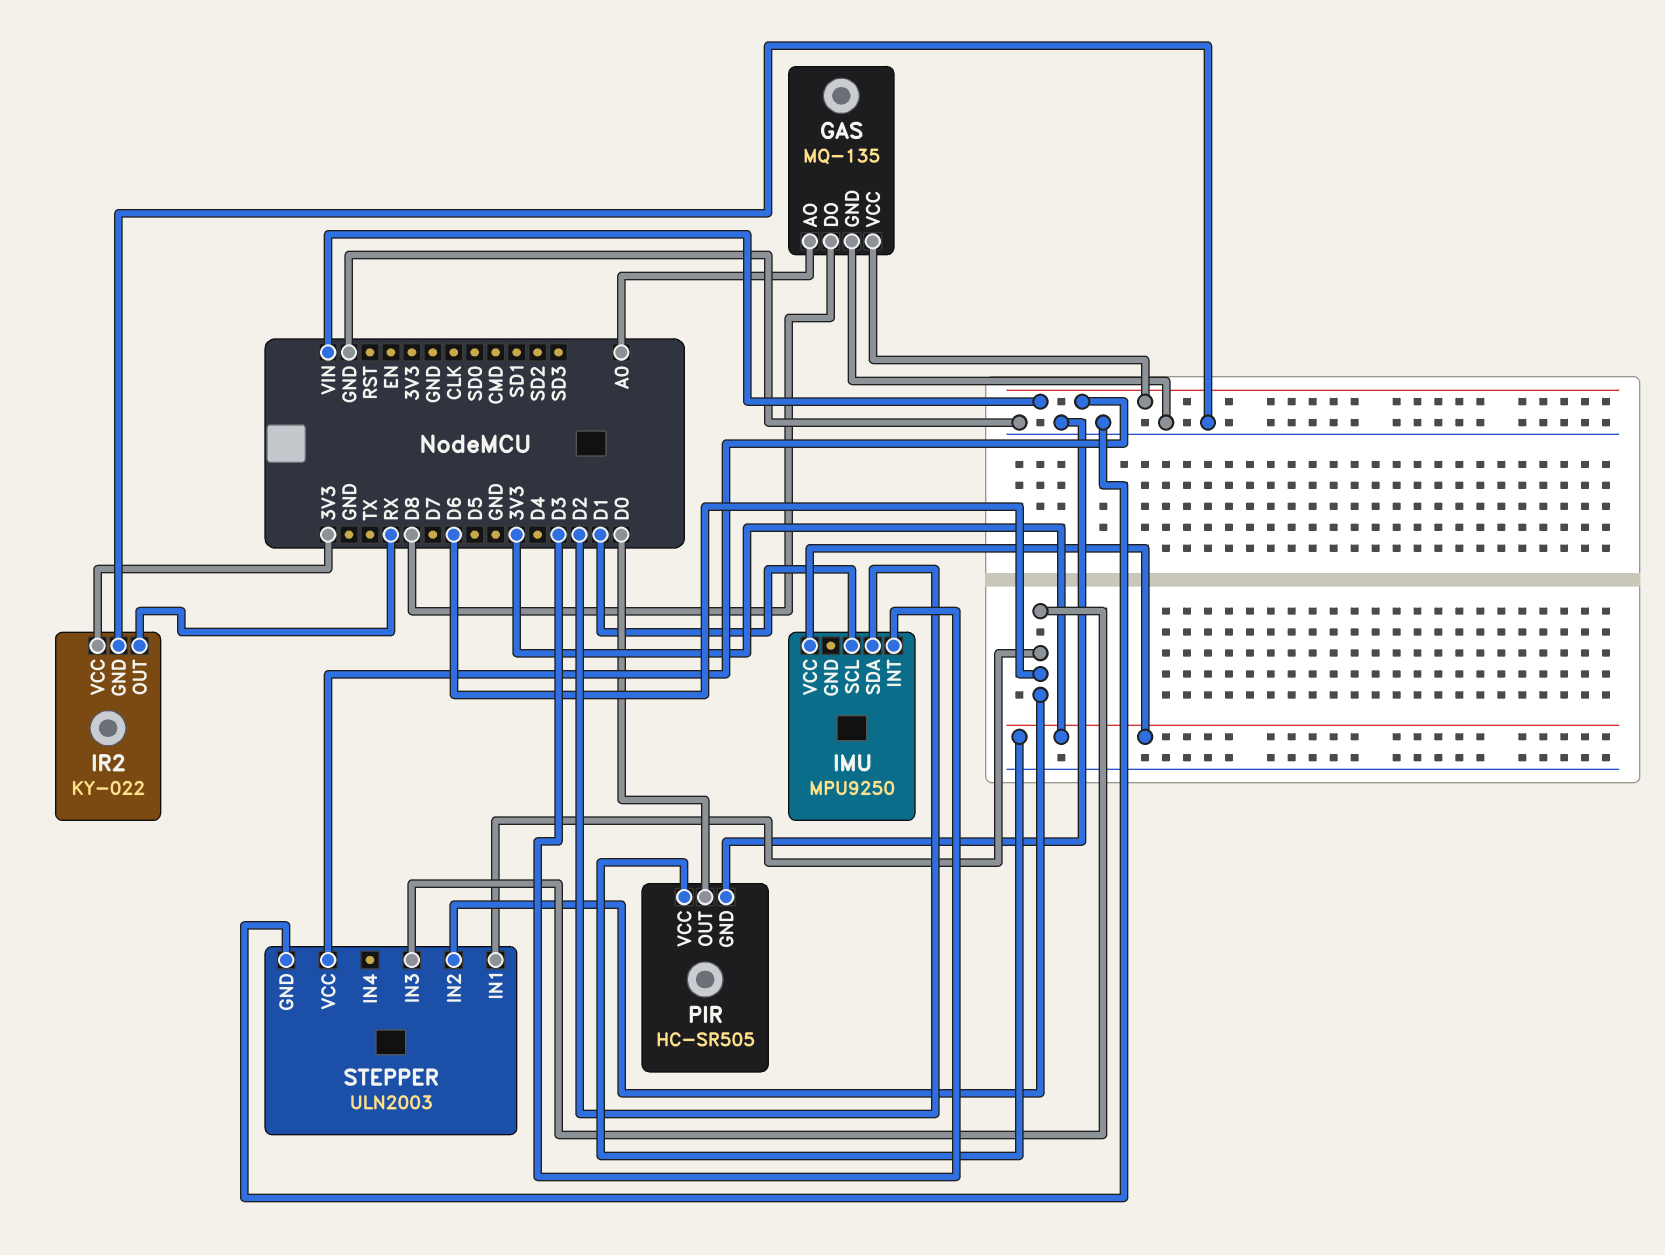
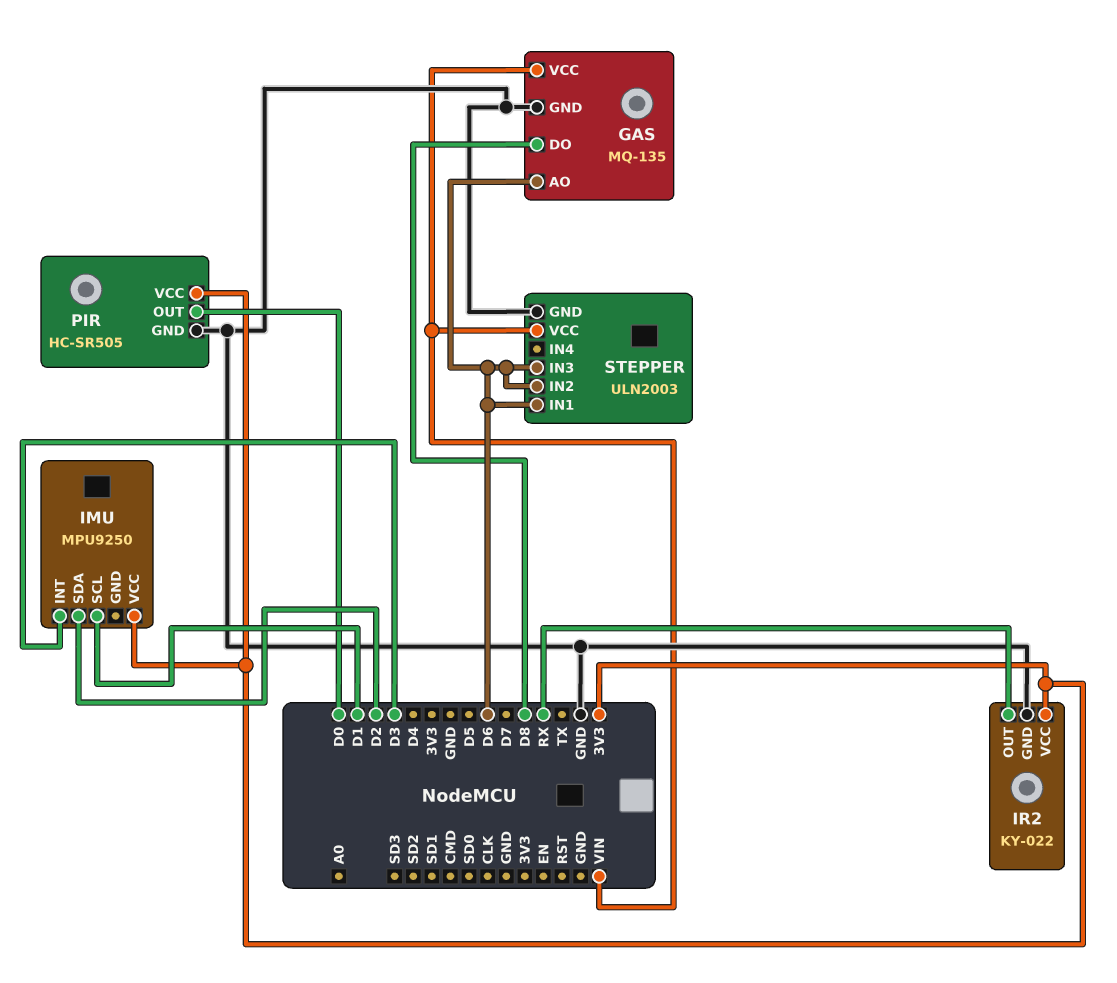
GAS pin AO: A0 -> D6

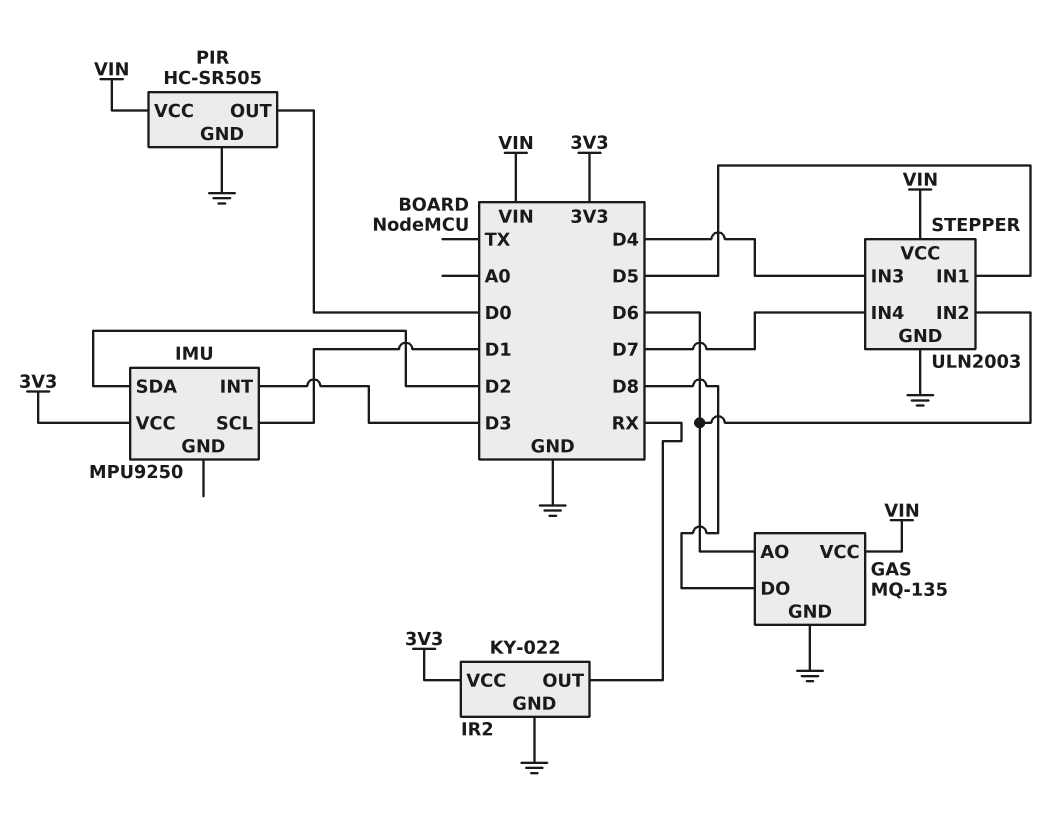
PIR pin VCC: 3V3 -> VIN
STEPPER pin IN1: D6 -> D5
STEPPER pin IN3: D6 -> D4
STEPPER pin IN4: none -> D7

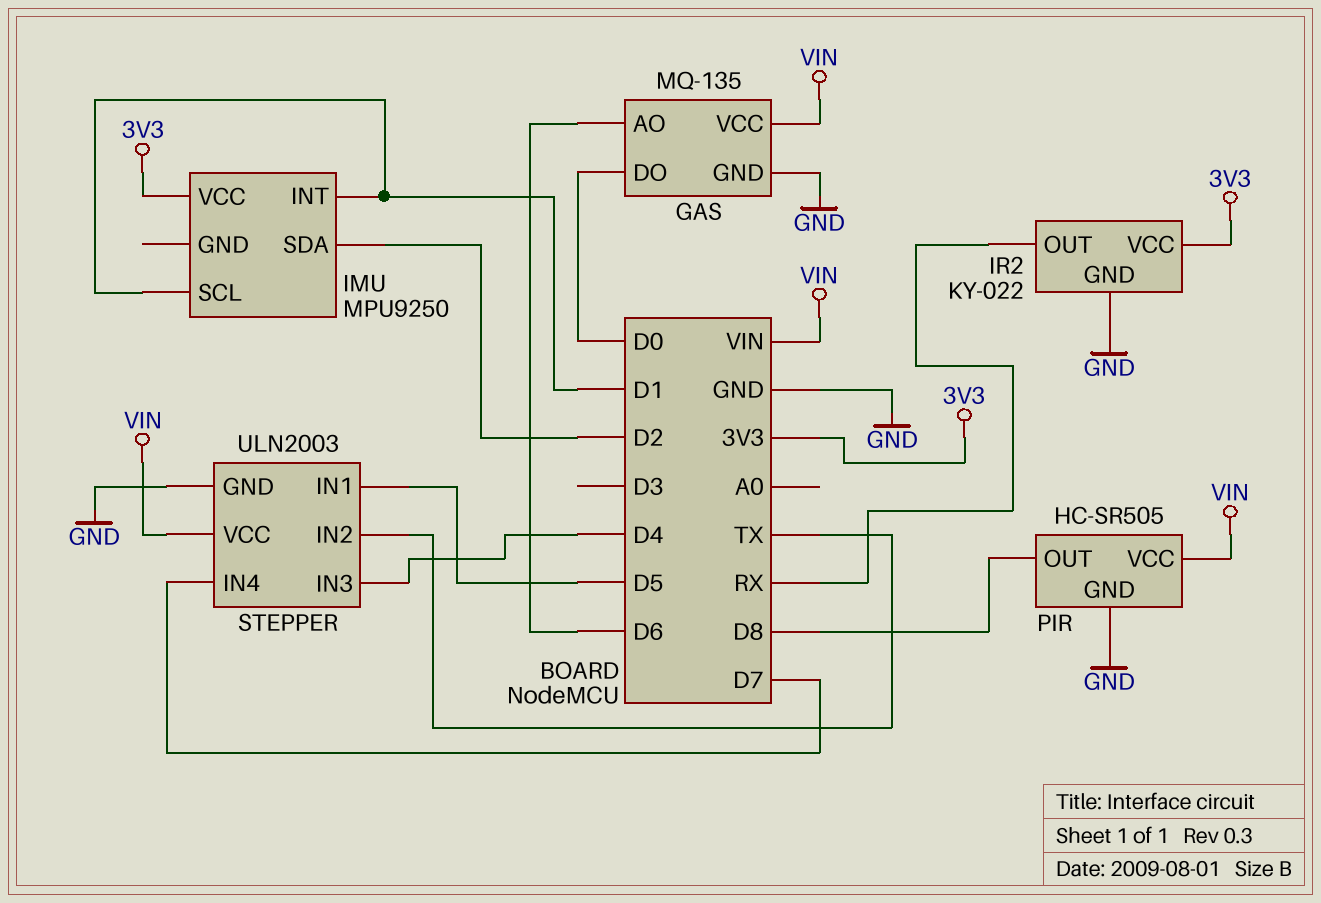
GAS pin DO: D8 -> D0
IMU pin INT: D3 -> D1
PIR pin OUT: D0 -> D8
STEPPER pin IN2: D6 -> TX

